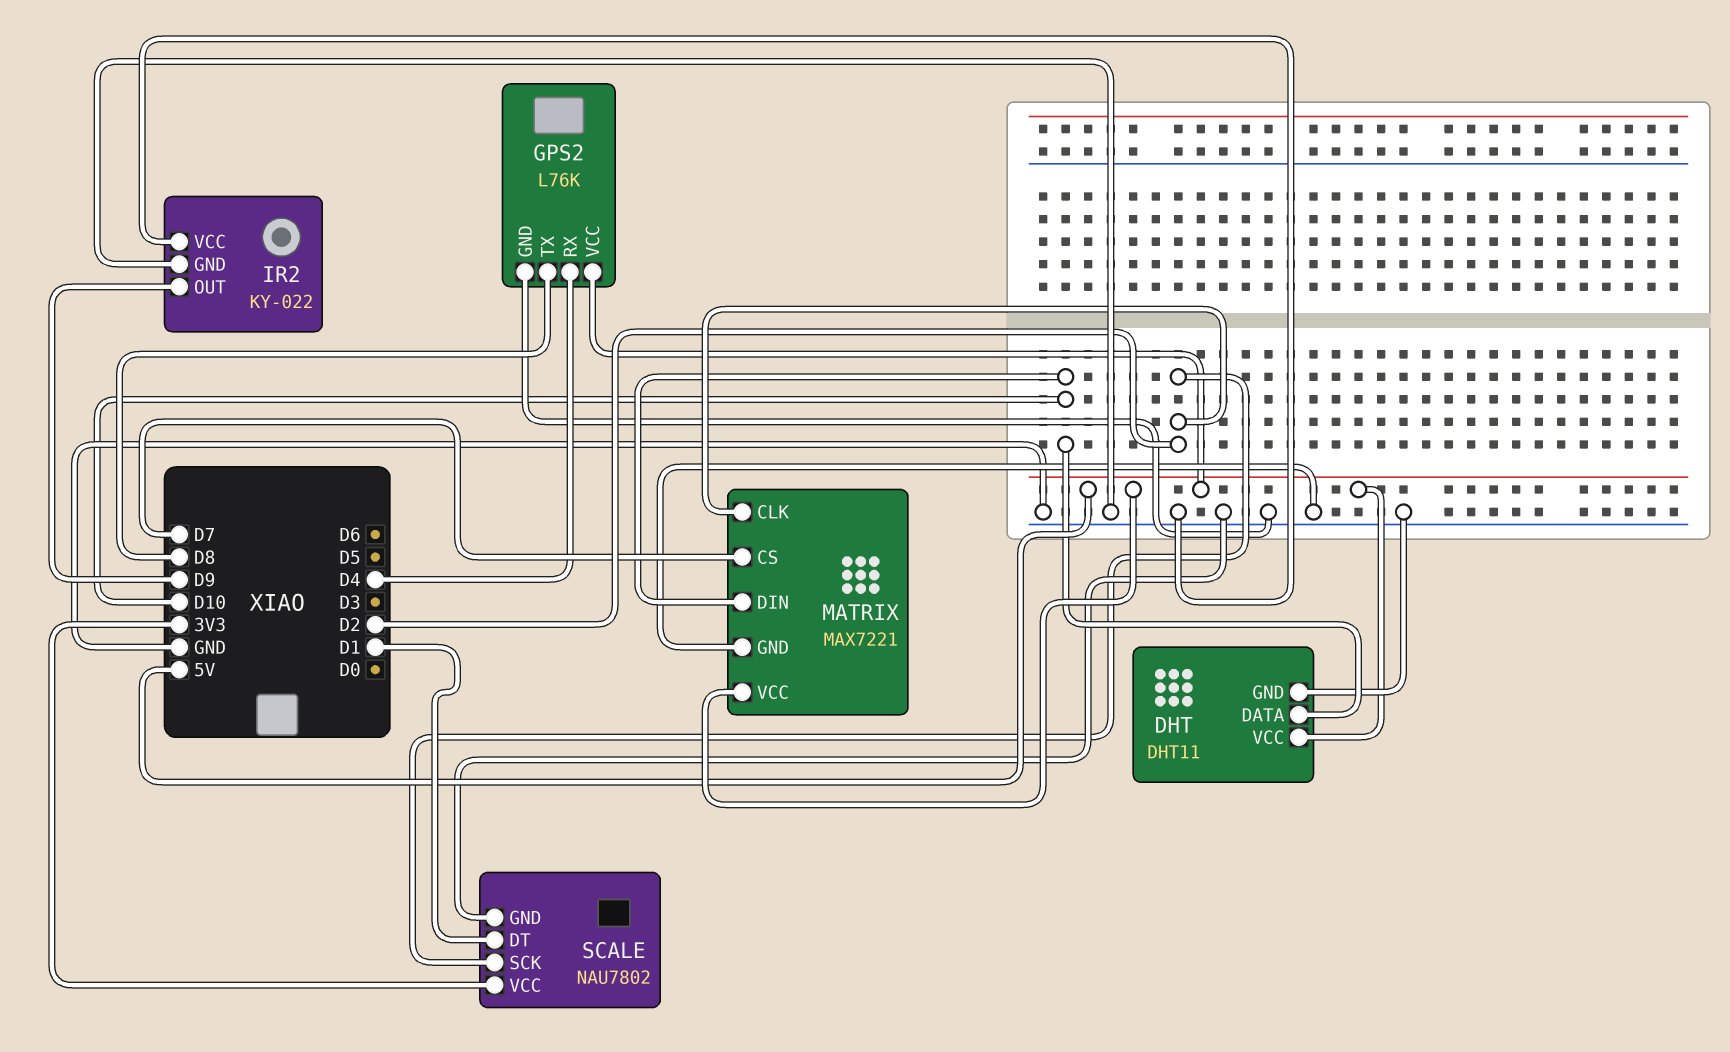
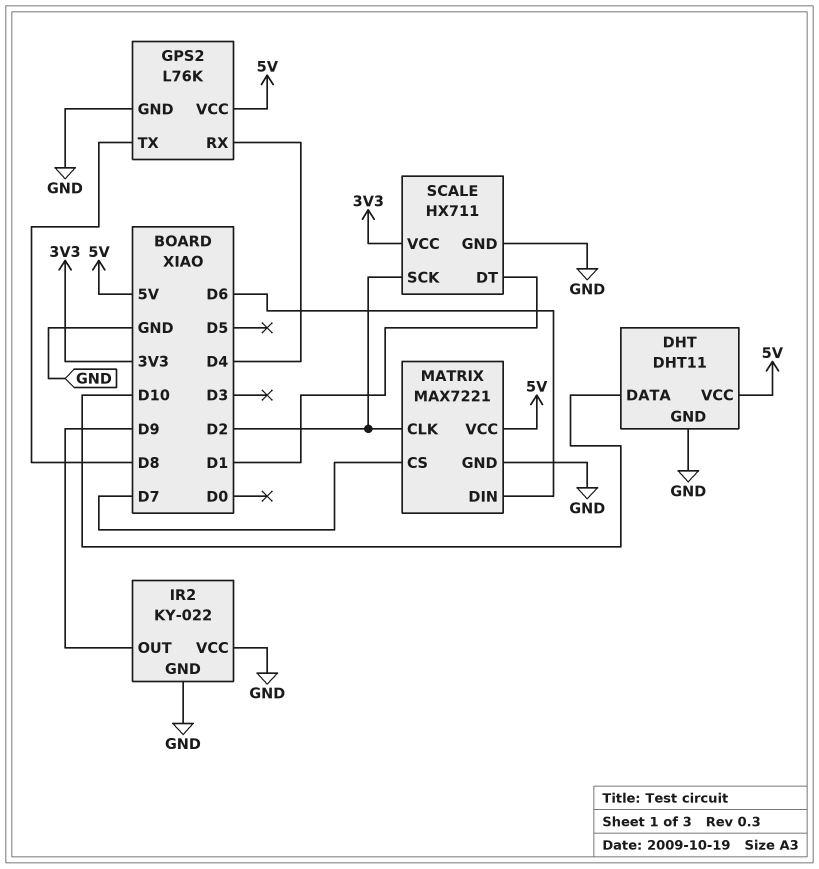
MATRIX pin DIN: D10 -> D6
SCALE: NAU7802 -> HX711

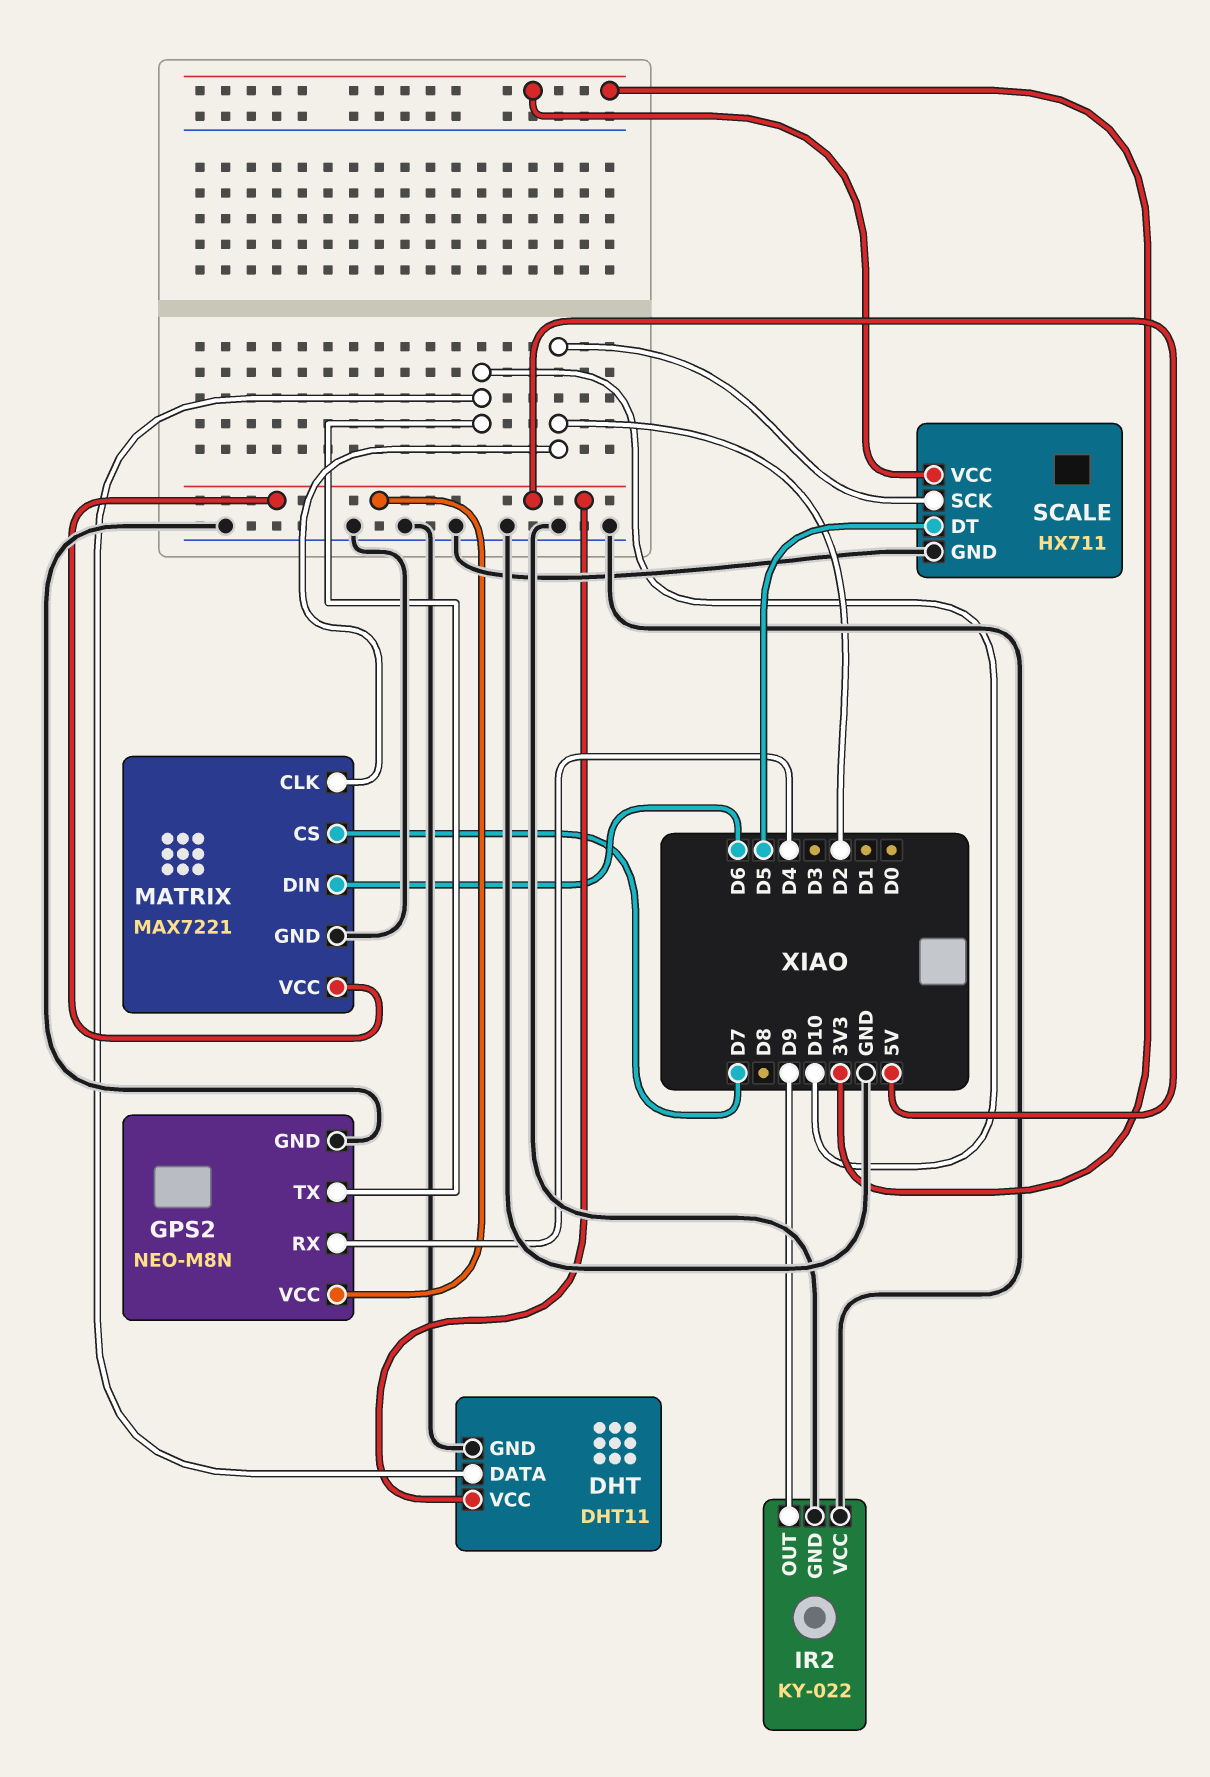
GPS2: L76K -> NEO-M8N
GPS2 pin TX: D8 -> D10
SCALE pin DT: D1 -> D5

